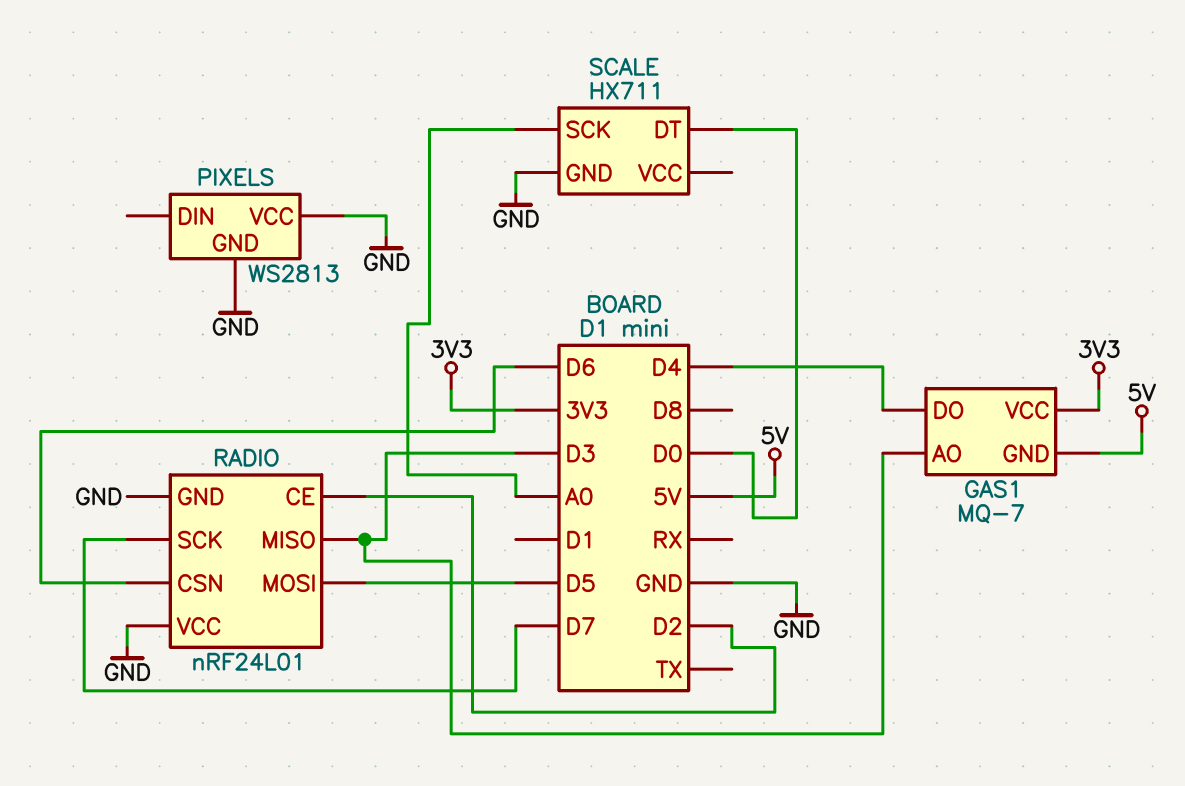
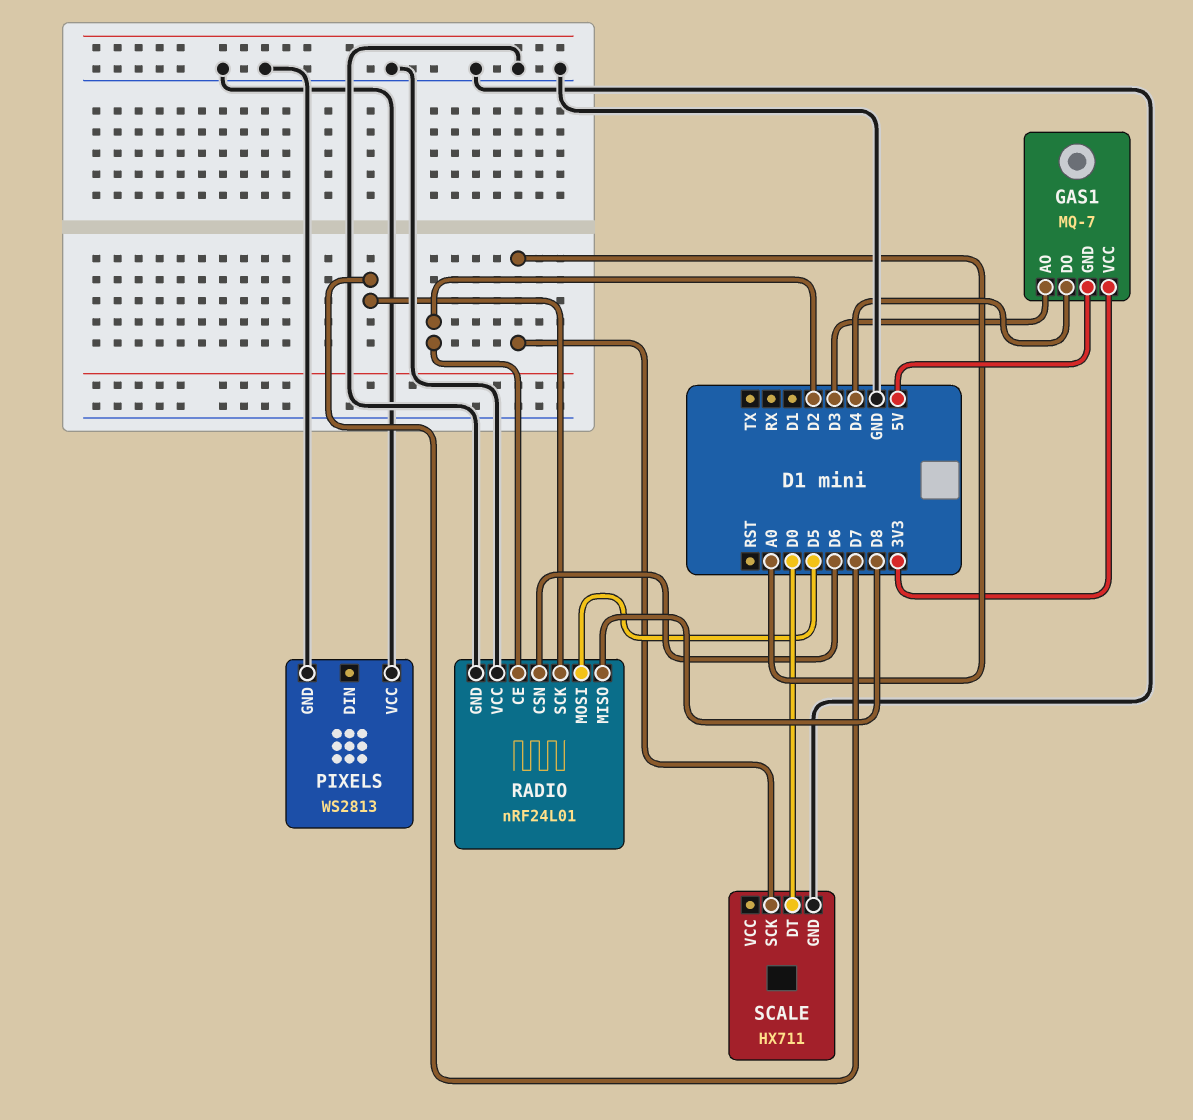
RADIO pin MISO: D3 -> D8

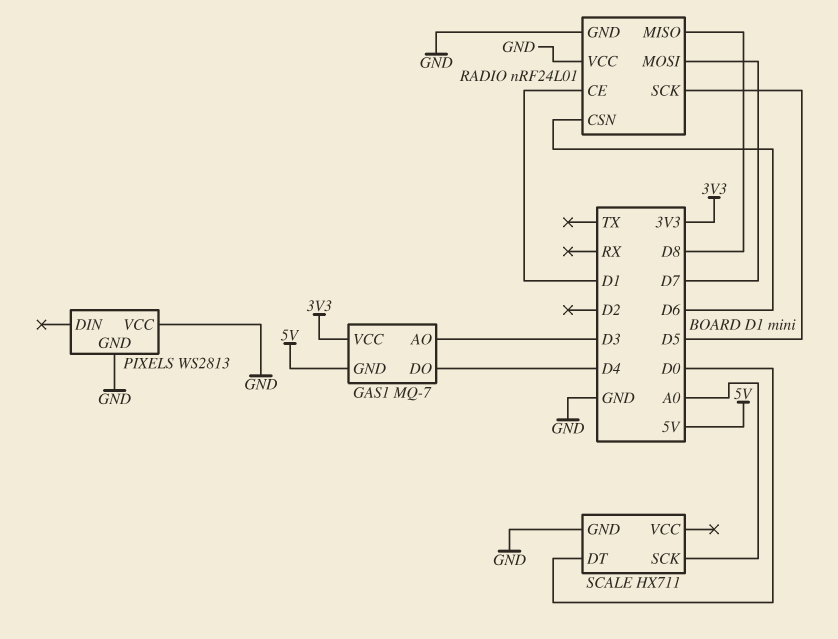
RADIO pin CE: D2 -> D1
RADIO pin MOSI: D5 -> D7
RADIO pin SCK: D7 -> D5

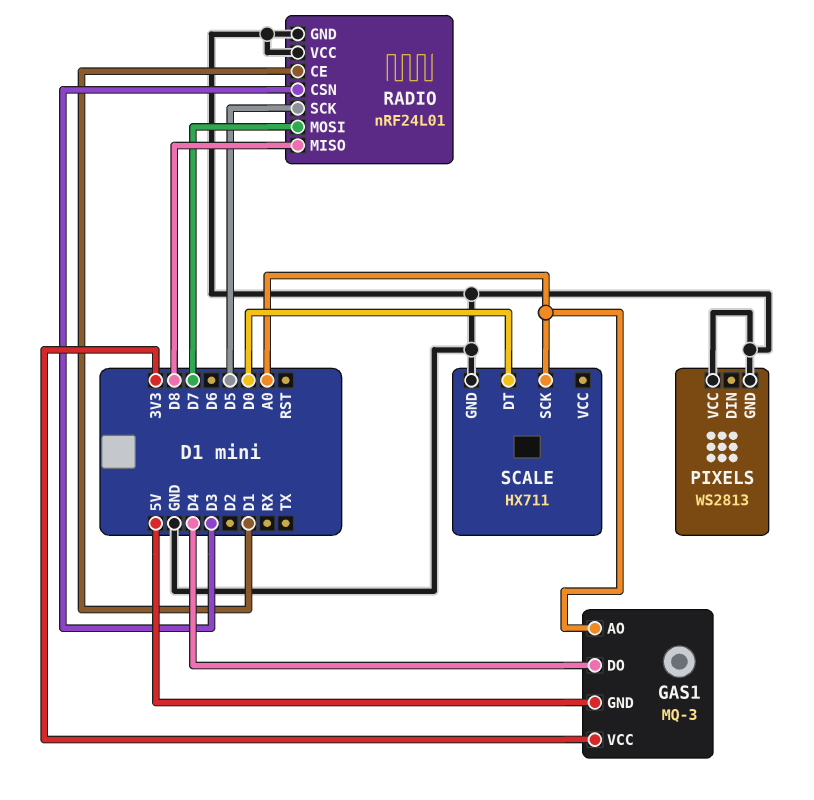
GAS1: MQ-7 -> MQ-3
GAS1 pin AO: D3 -> A0
RADIO pin CSN: D6 -> D3

